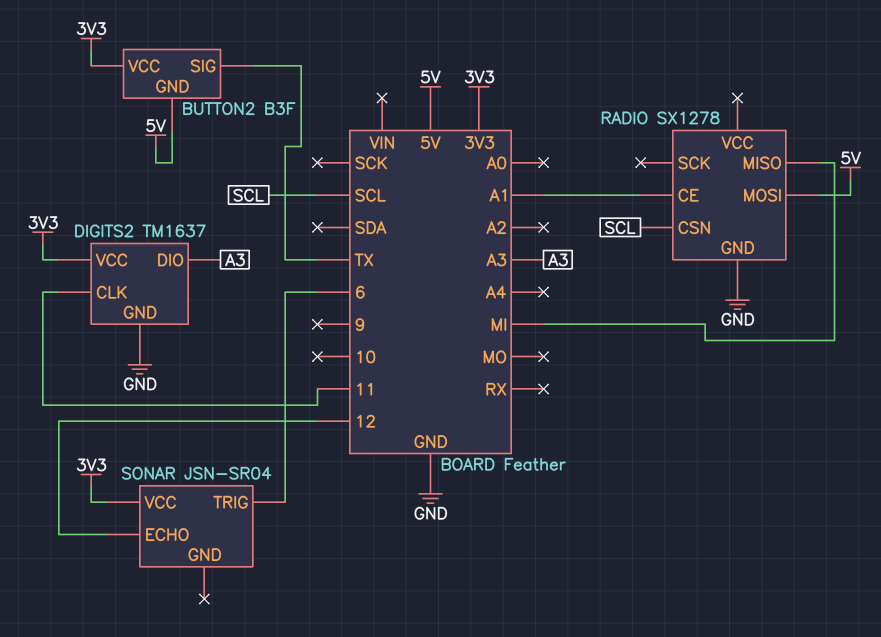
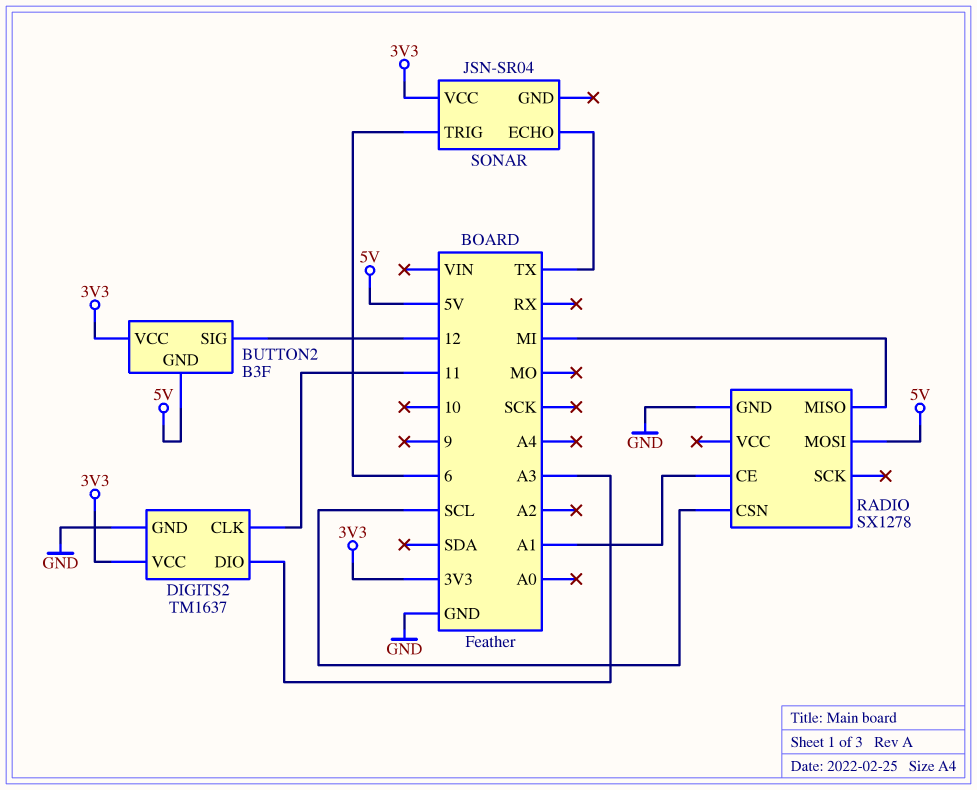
BUTTON2 pin SIG: TX -> 12
SONAR pin ECHO: 12 -> TX

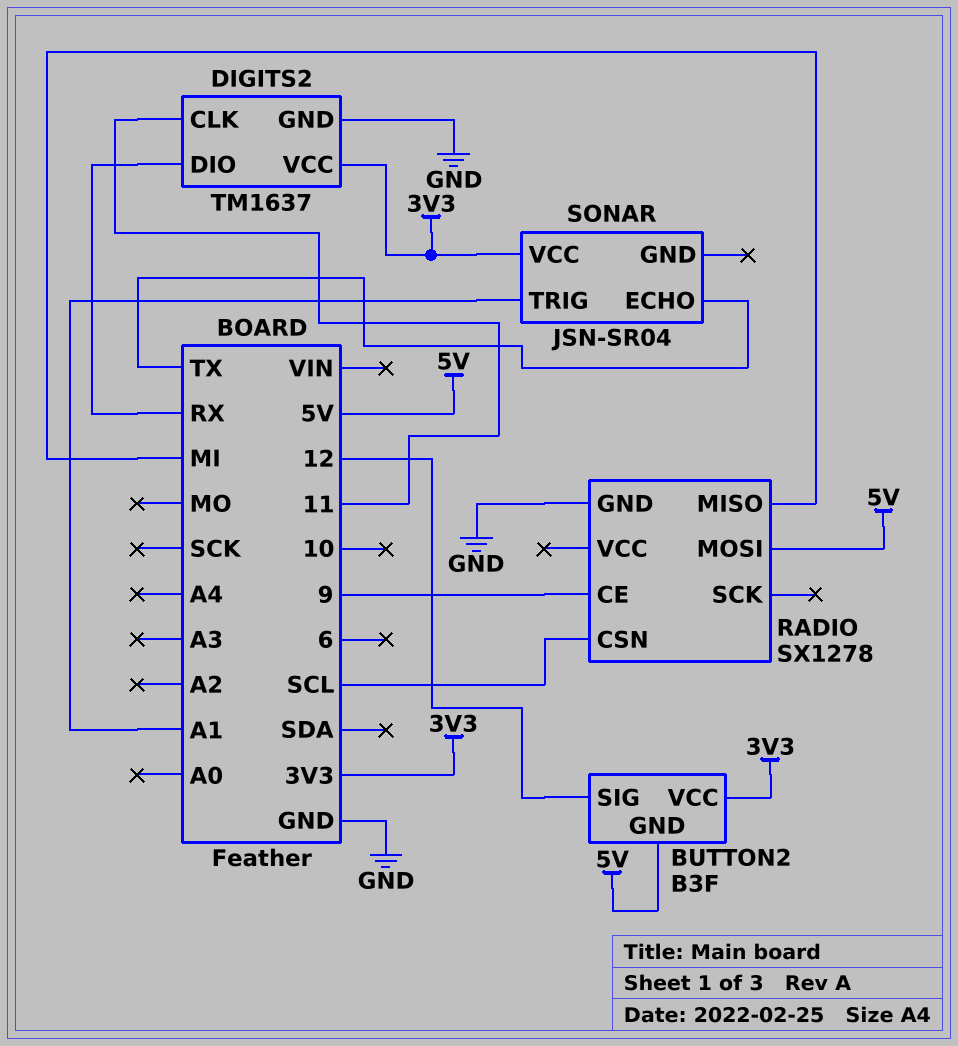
DIGITS2 pin DIO: A3 -> RX
RADIO pin CE: A1 -> 9
SONAR pin TRIG: 6 -> A1

